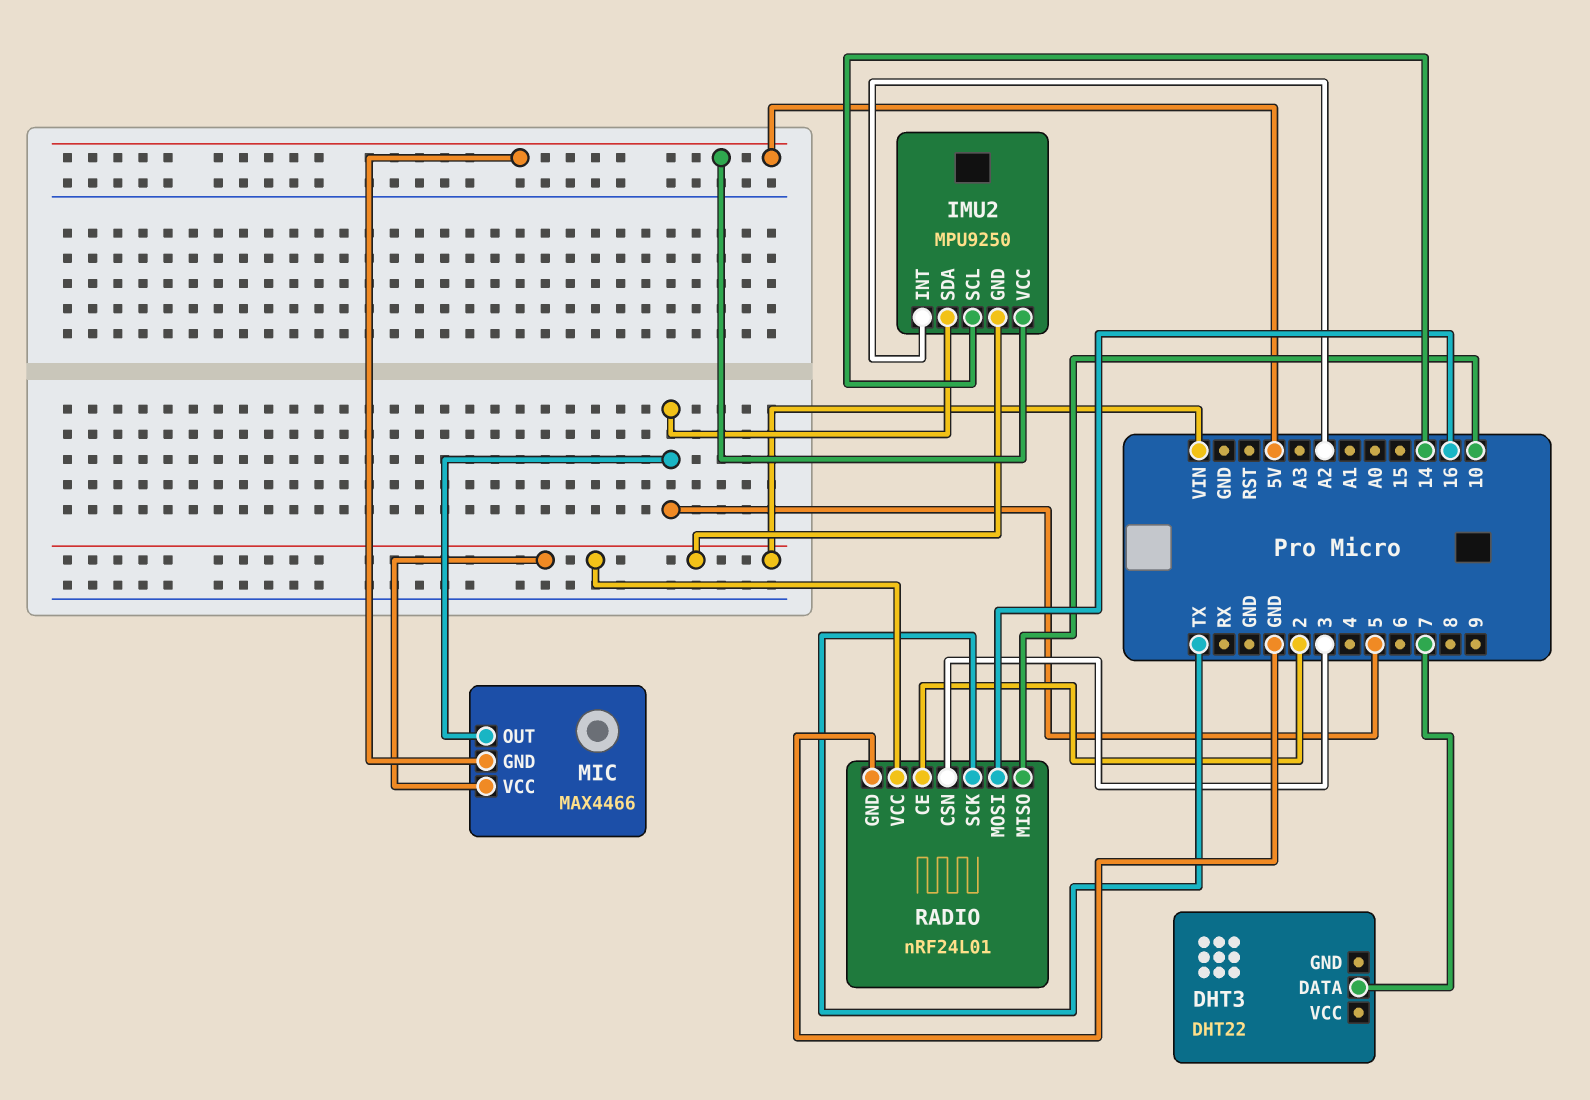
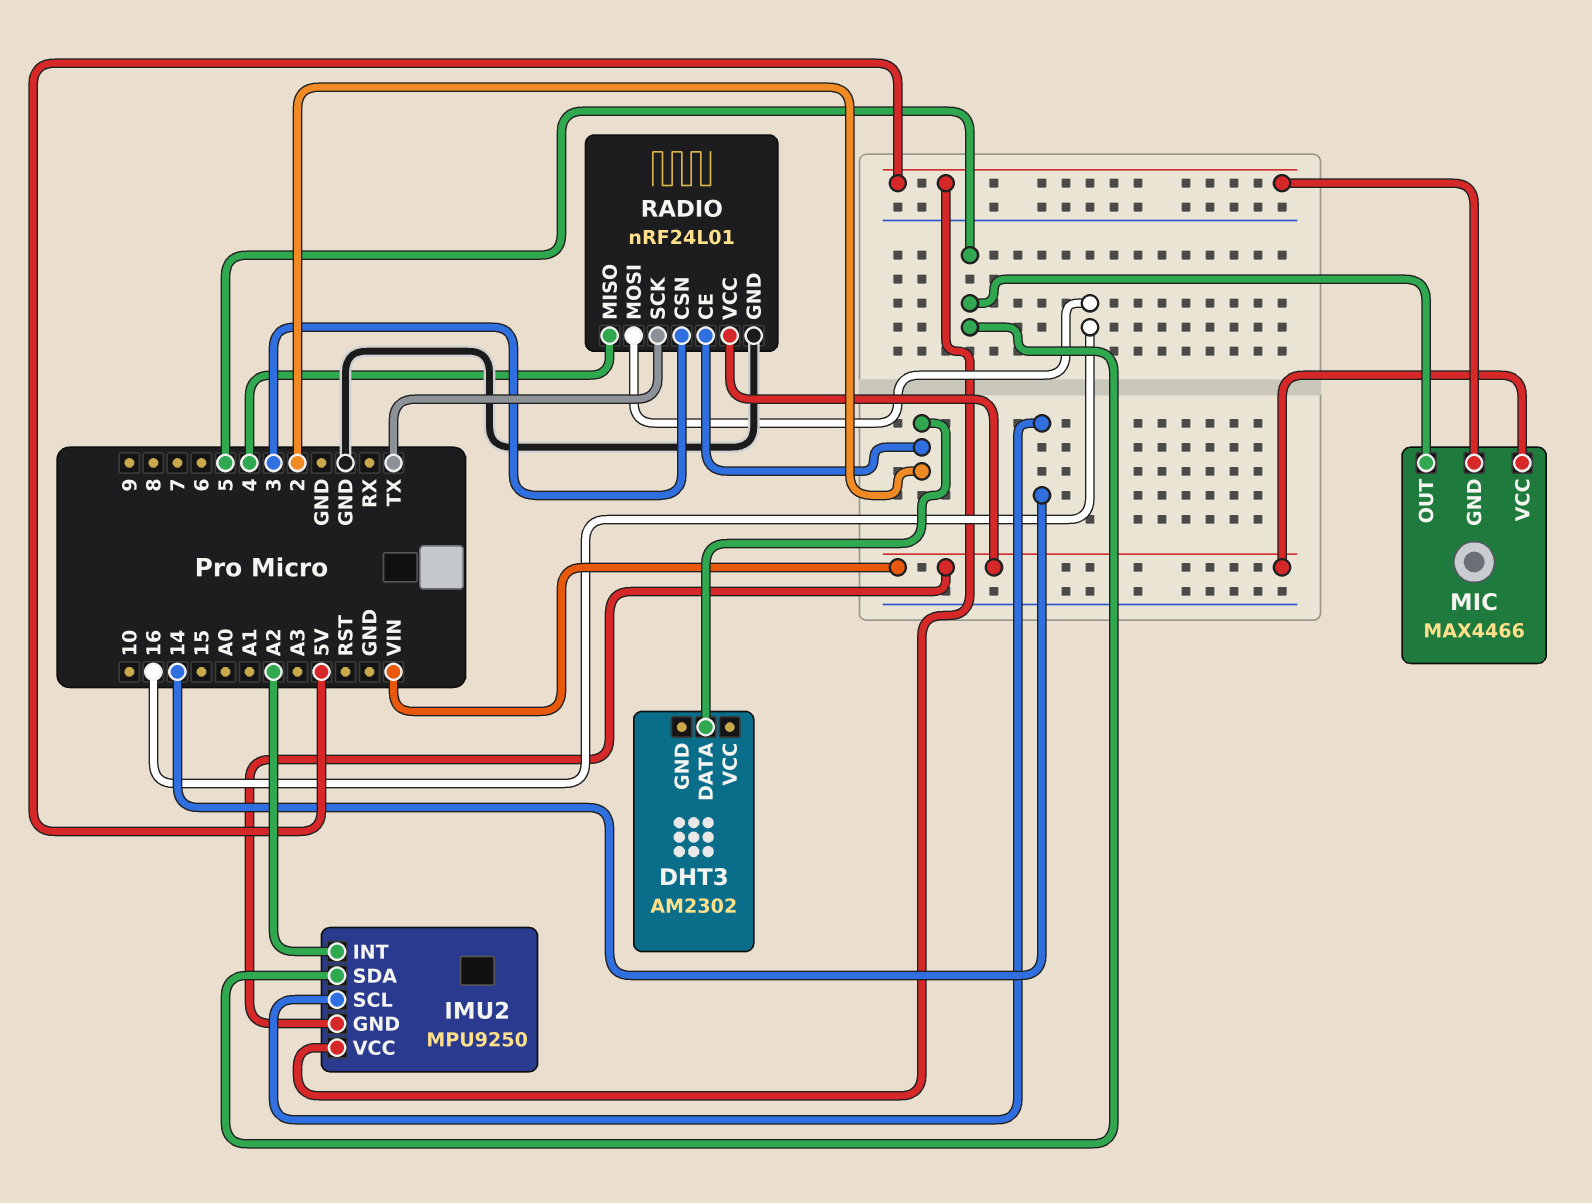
DHT3: DHT22 -> AM2302
DHT3 pin DATA: 7 -> 2
RADIO pin MISO: 10 -> 4

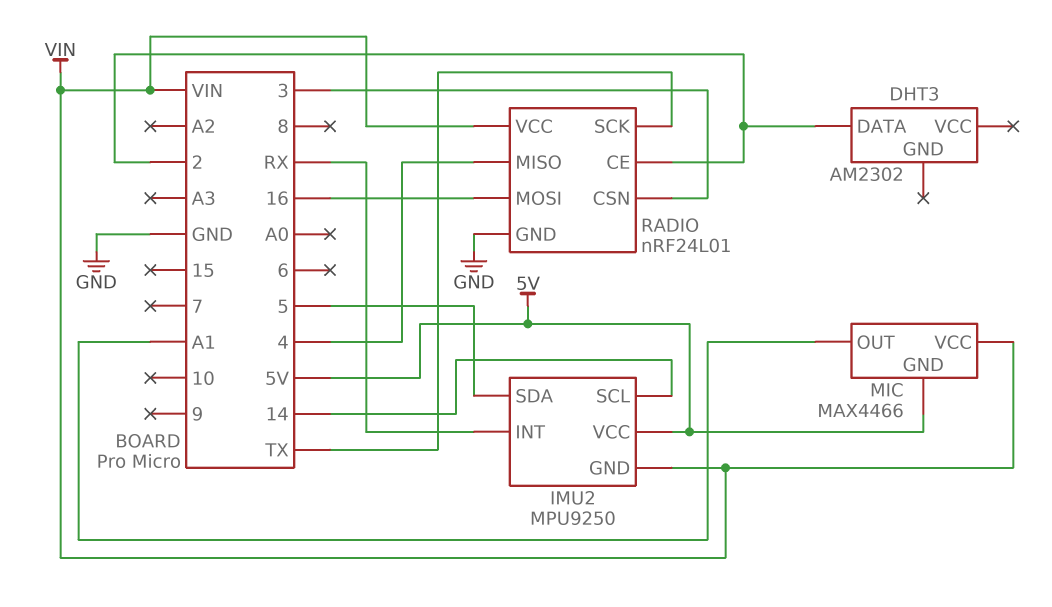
IMU2 pin INT: A2 -> RX
MIC pin OUT: 5 -> A1

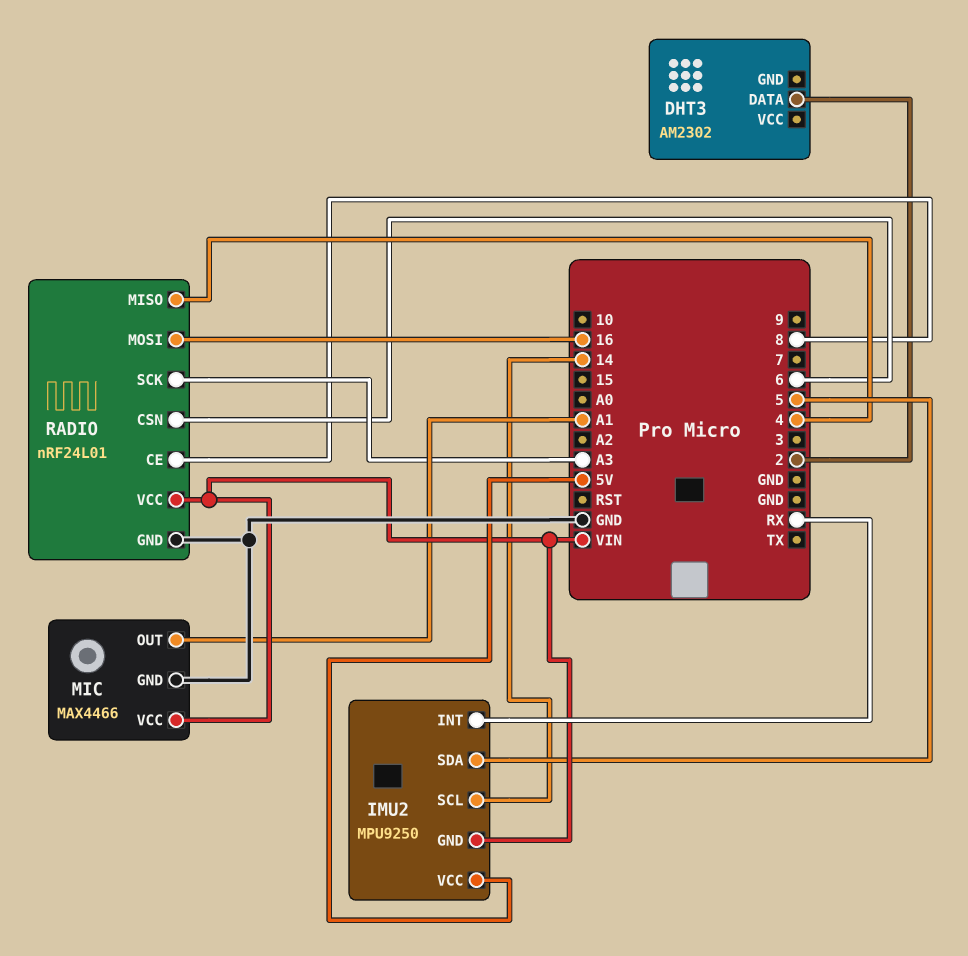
MIC pin GND: 5V -> GND
RADIO pin CE: 2 -> 8
RADIO pin CSN: 3 -> 6
RADIO pin SCK: TX -> A3

